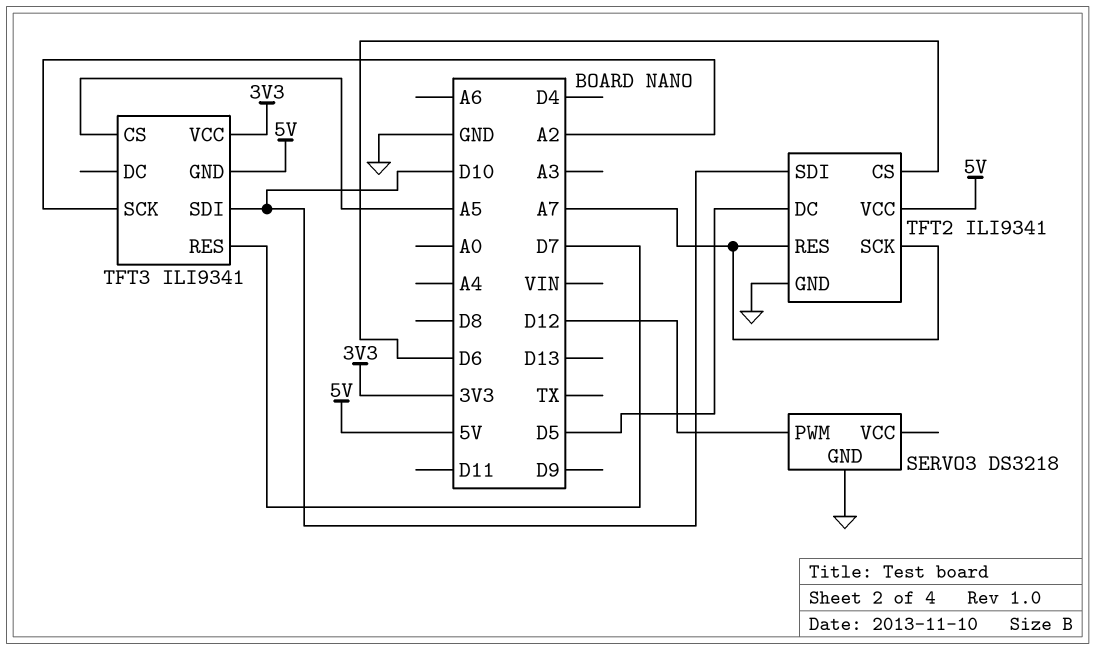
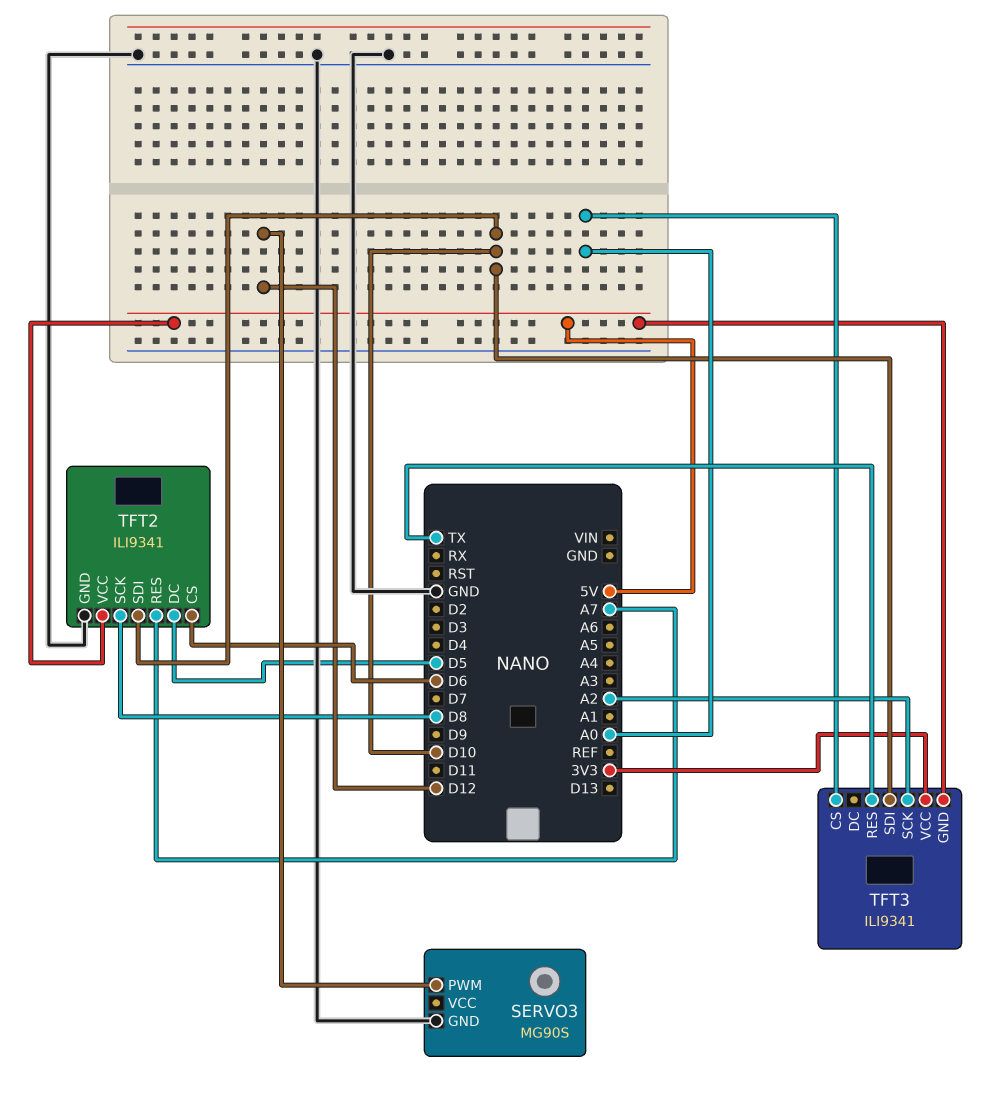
SERVO3: DS3218 -> MG90S
TFT2 pin SCK: A7 -> D8
TFT3 pin CS: A5 -> A0
TFT3 pin RES: D7 -> TX

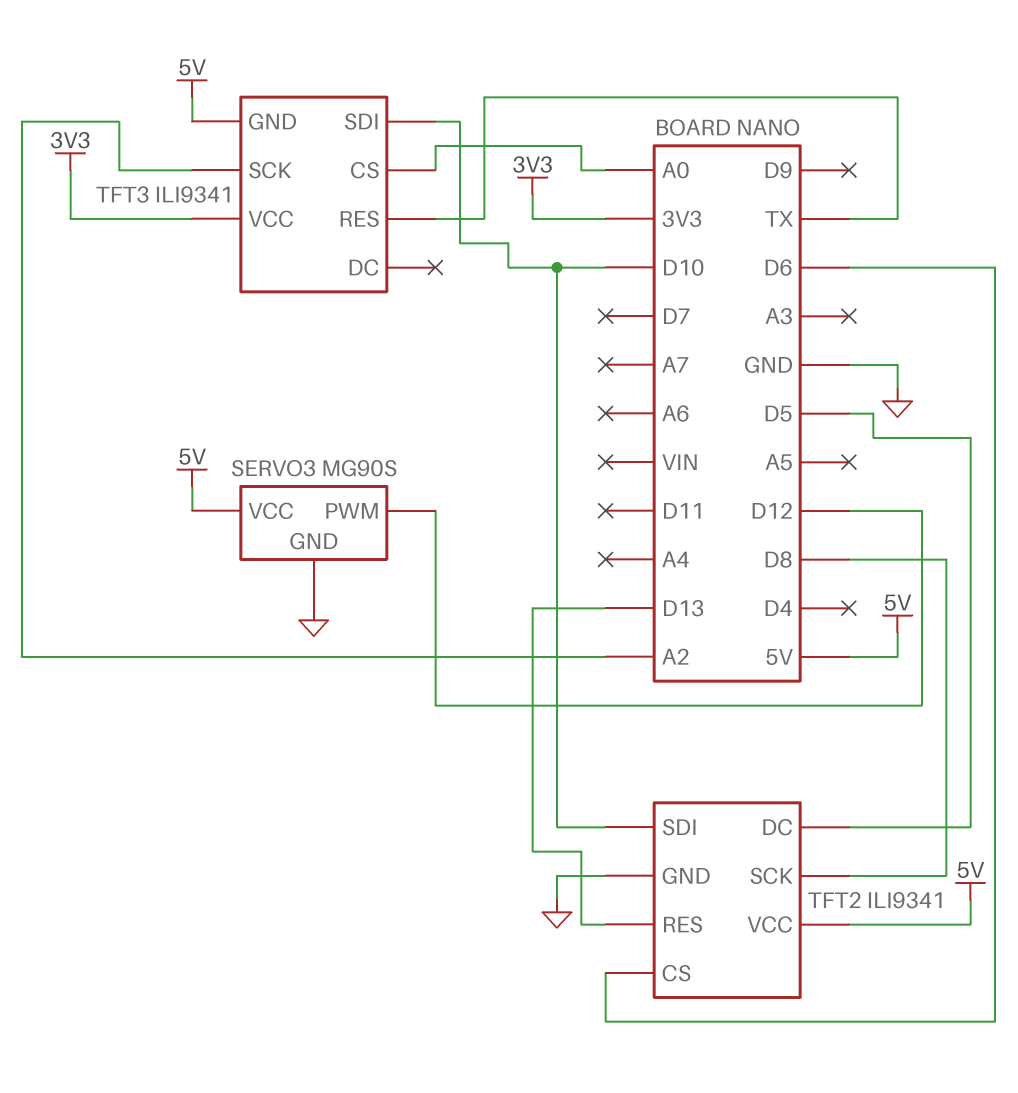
SERVO3 pin VCC: none -> 5V
TFT2 pin RES: A7 -> D13

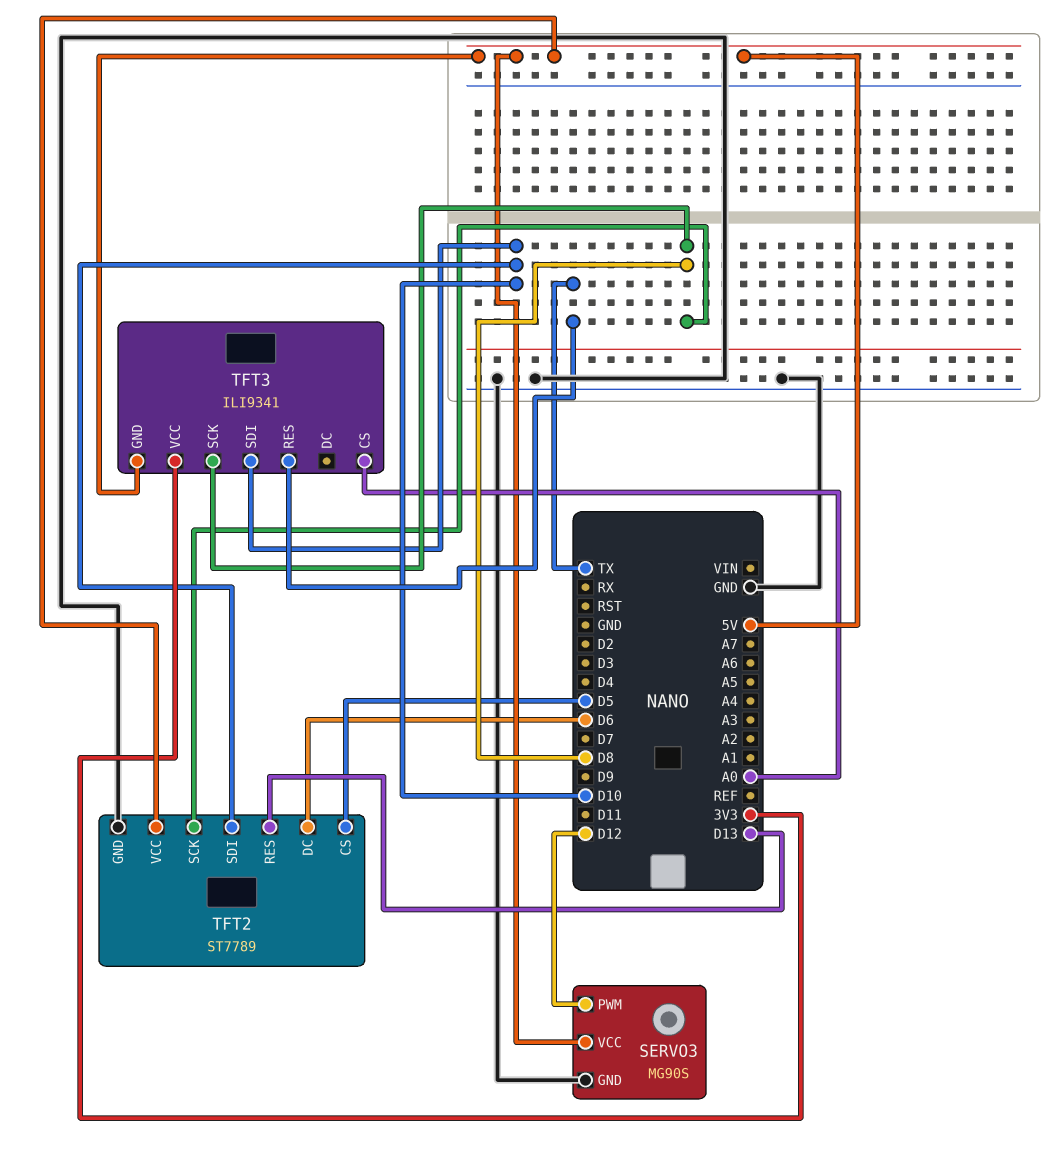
TFT2: ILI9341 -> ST7789
TFT2 pin CS: D6 -> D5
TFT2 pin DC: D5 -> D6
TFT3 pin SCK: A2 -> D8

